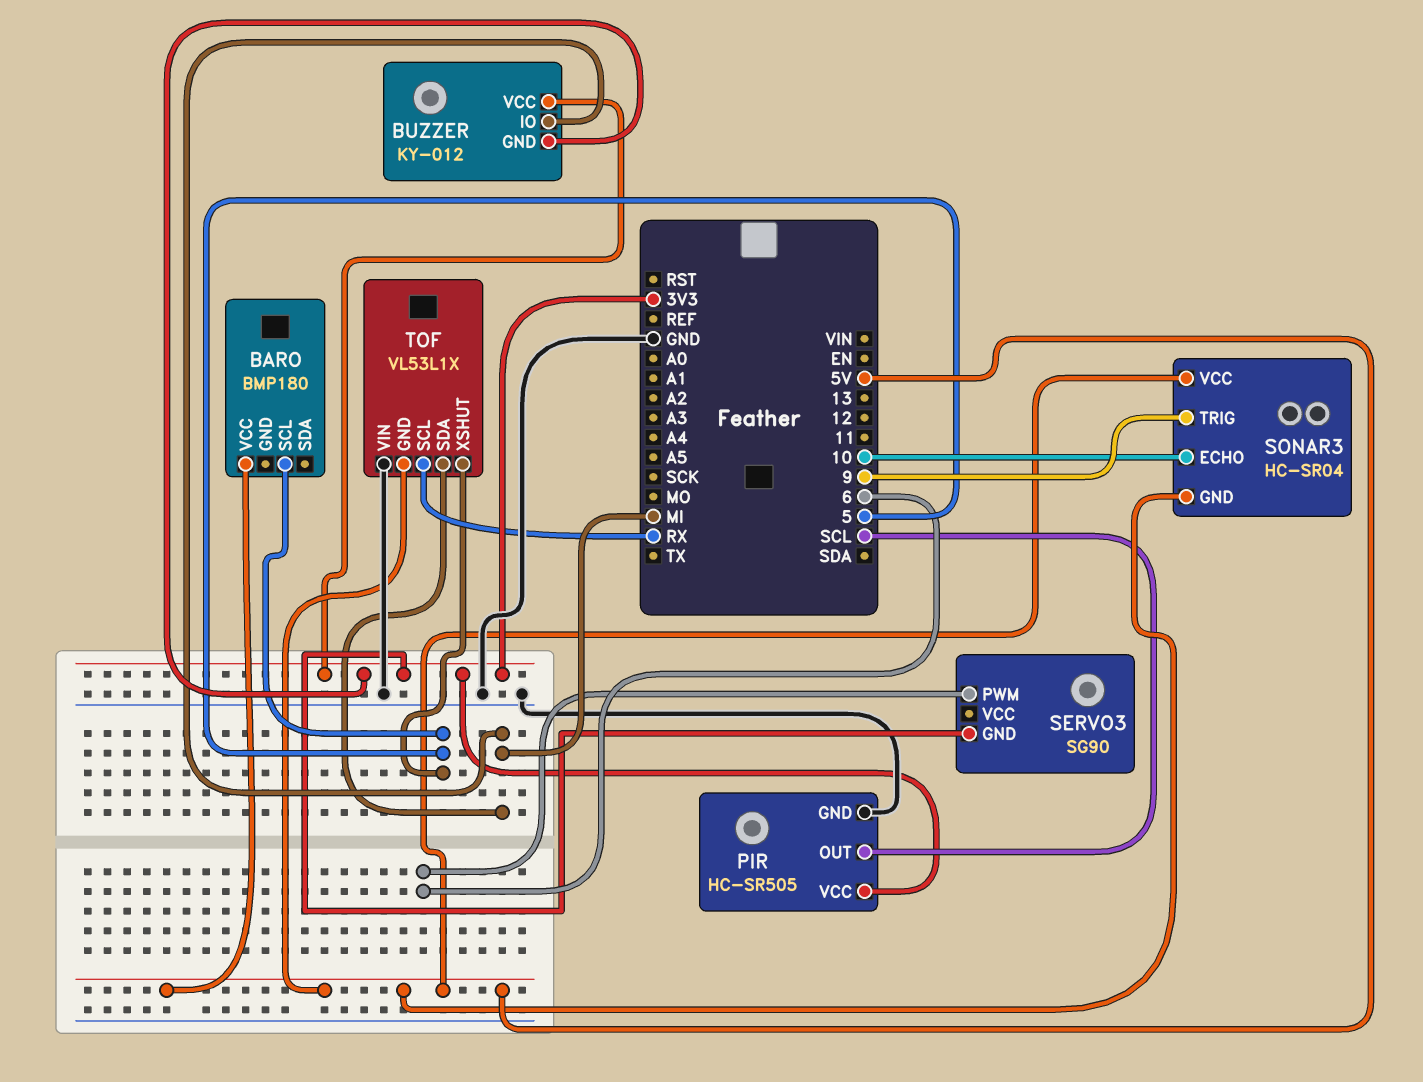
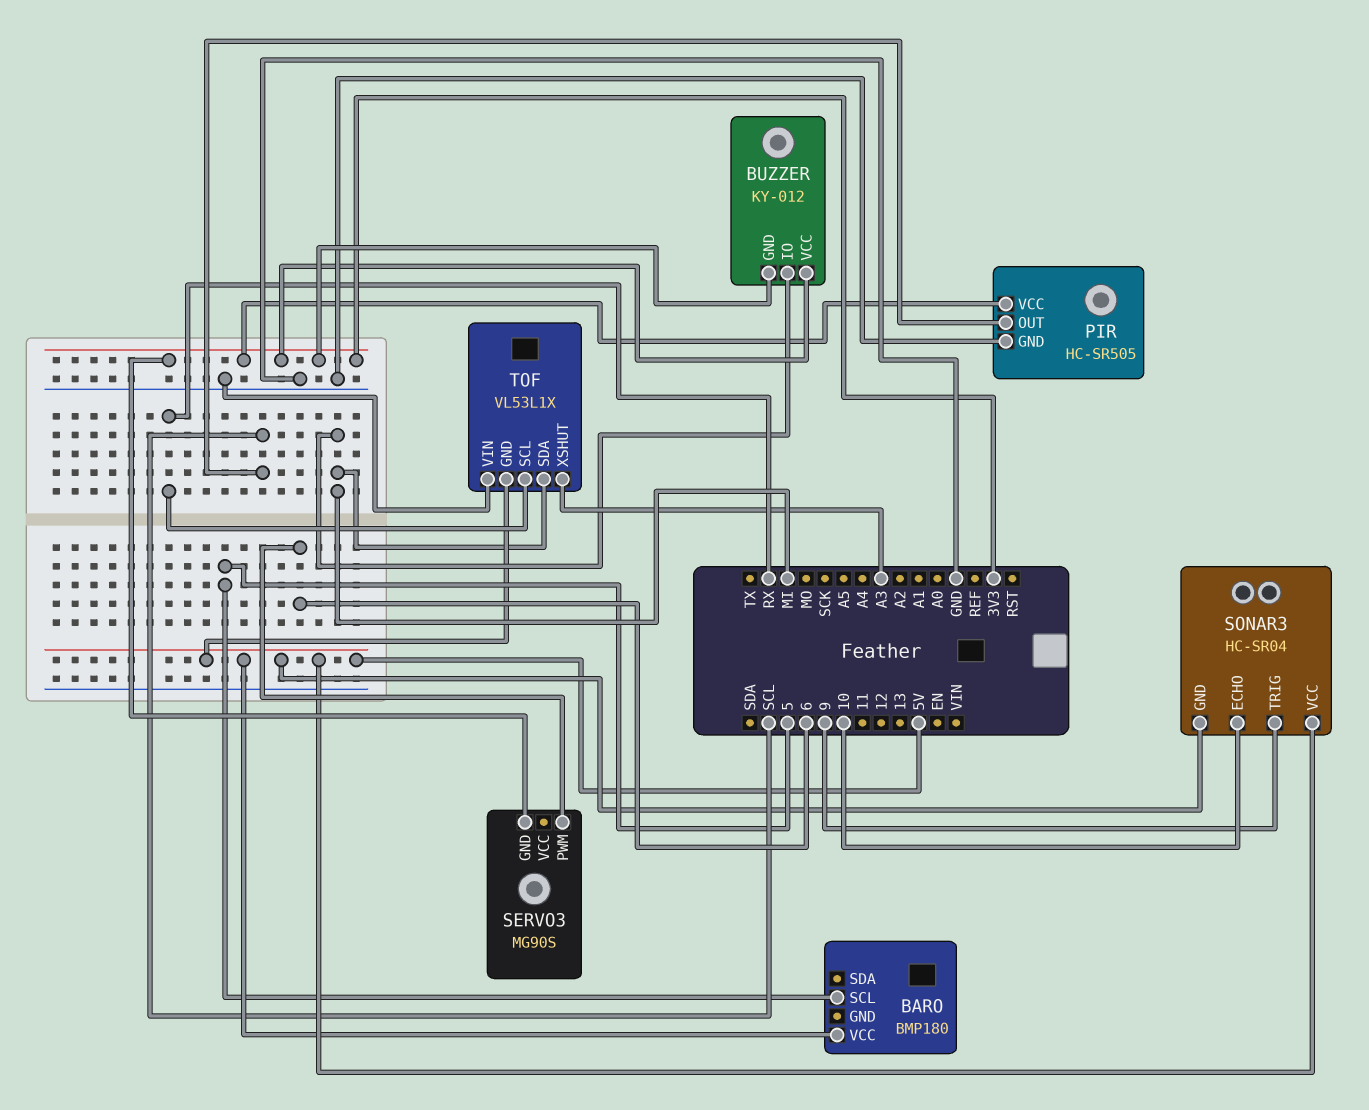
SERVO3: SG90 -> MG90S
TOF pin XSHUT: 5 -> A3

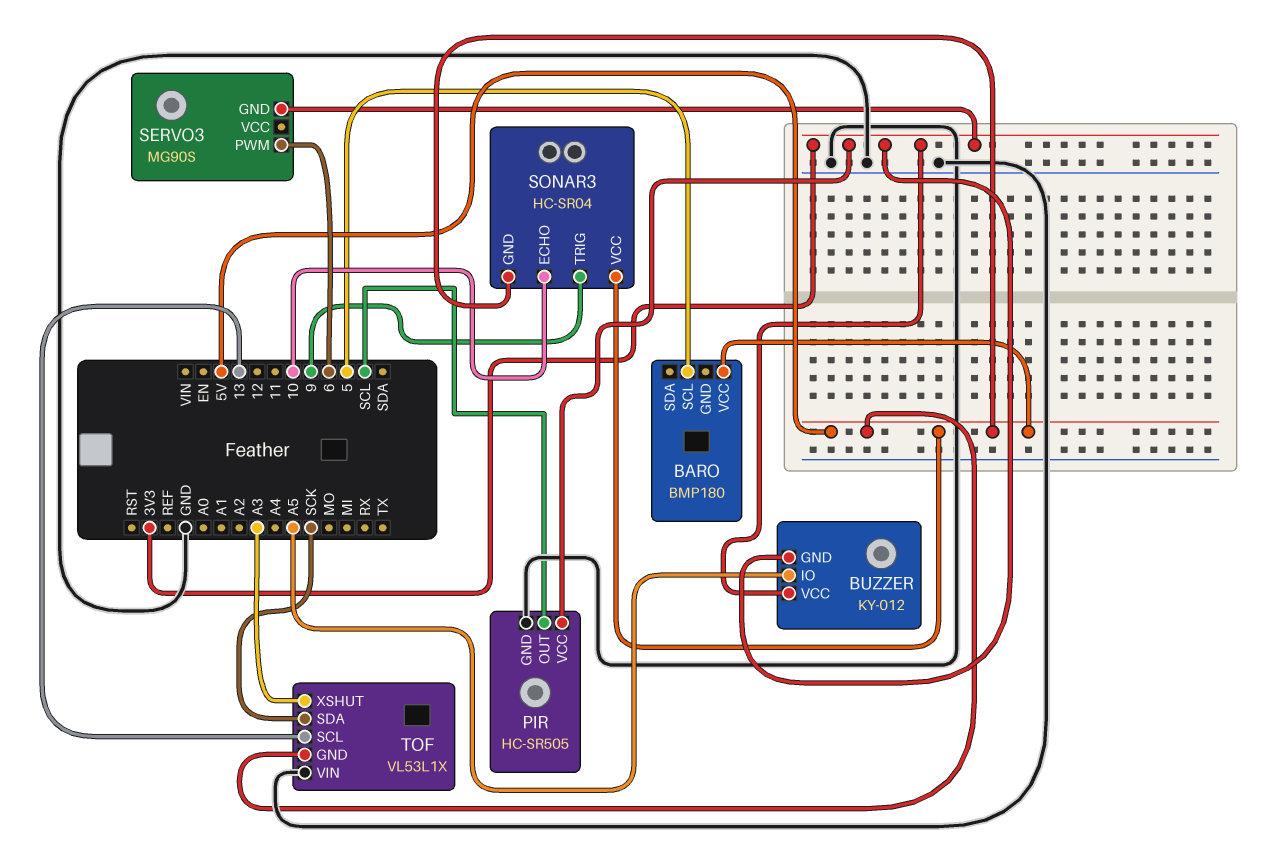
BUZZER pin IO: MI -> A5
TOF pin SCL: RX -> 13
TOF pin SDA: MI -> SCK

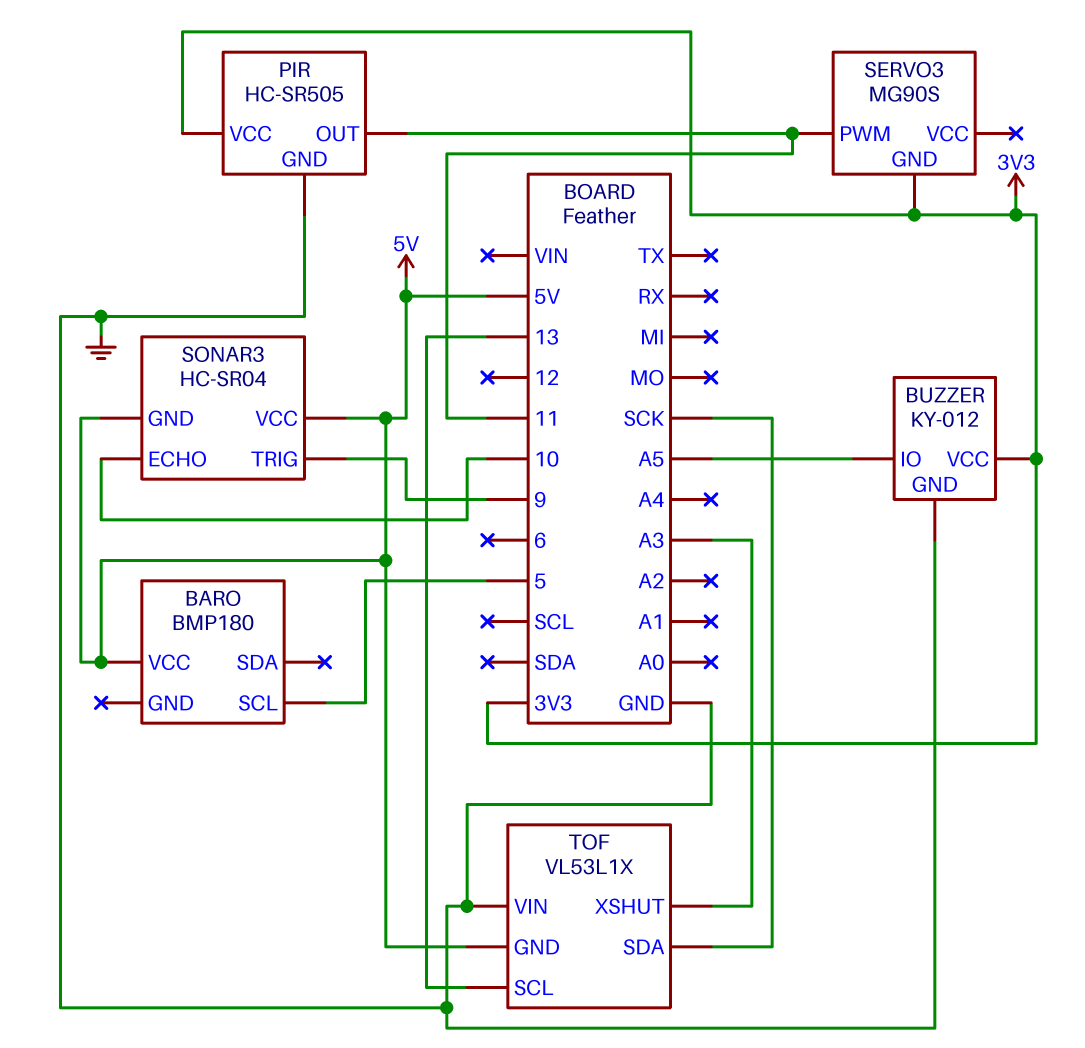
BUZZER pin GND: 3V3 -> GND
PIR pin OUT: SCL -> 11
SERVO3 pin PWM: 6 -> 11

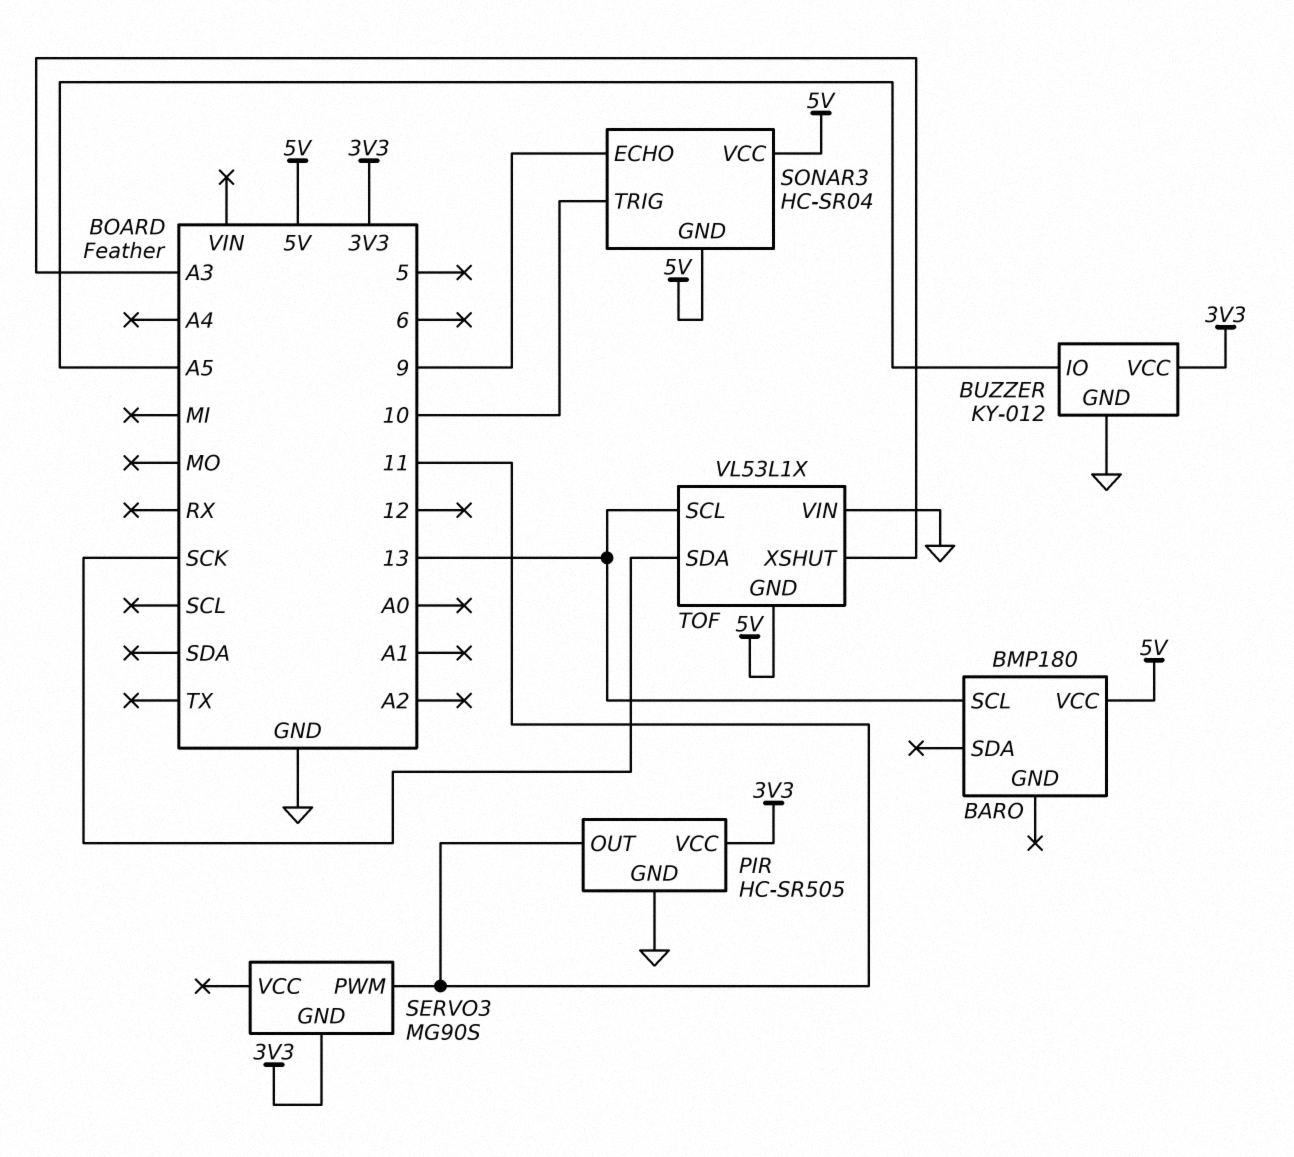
BARO pin SCL: 5 -> 13
SONAR3 pin ECHO: 10 -> 9
SONAR3 pin TRIG: 9 -> 10

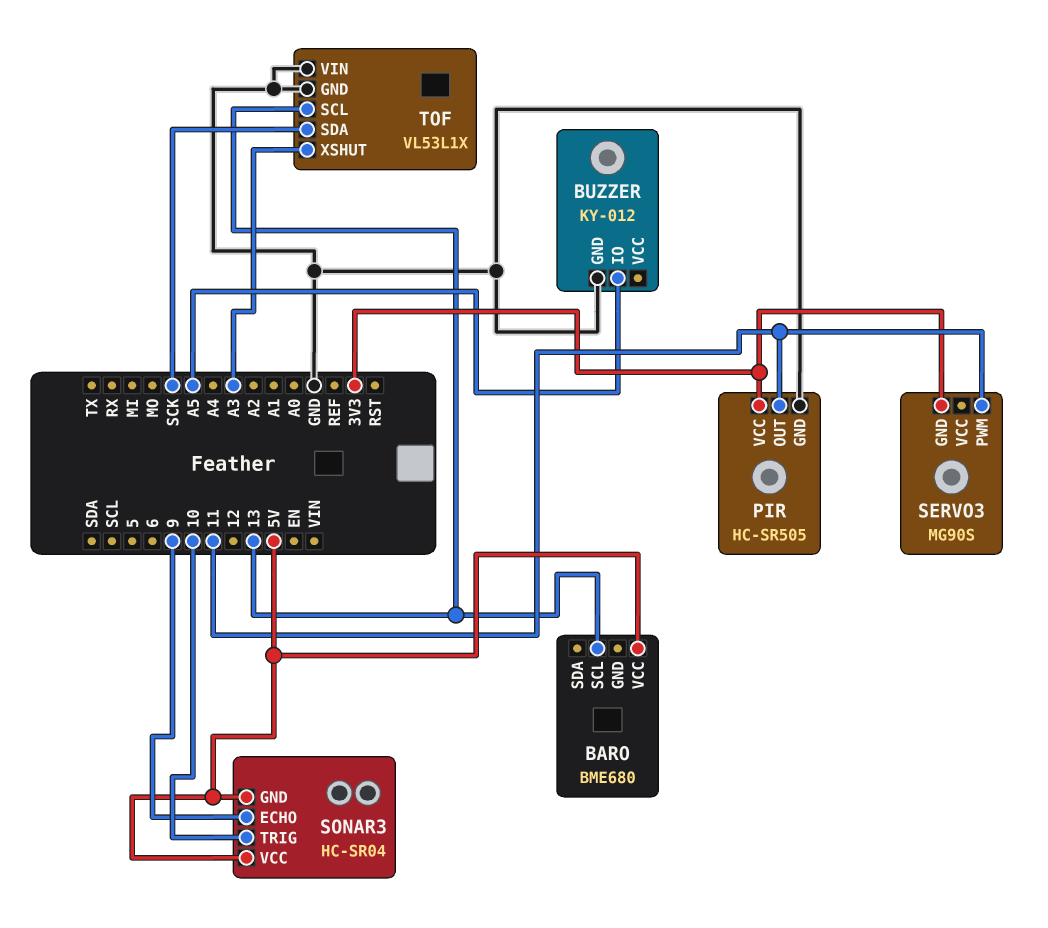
BARO: BMP180 -> BME680
BUZZER pin VCC: 3V3 -> none
TOF pin GND: 5V -> GND

